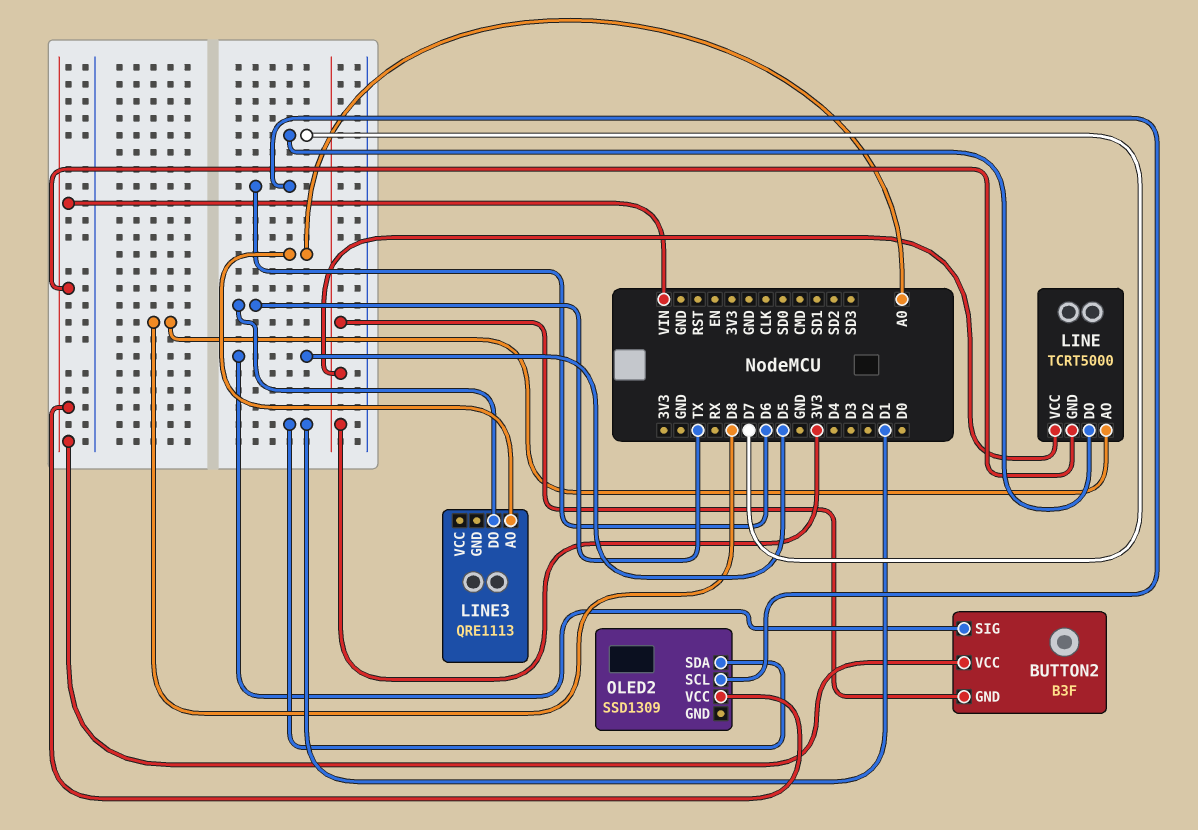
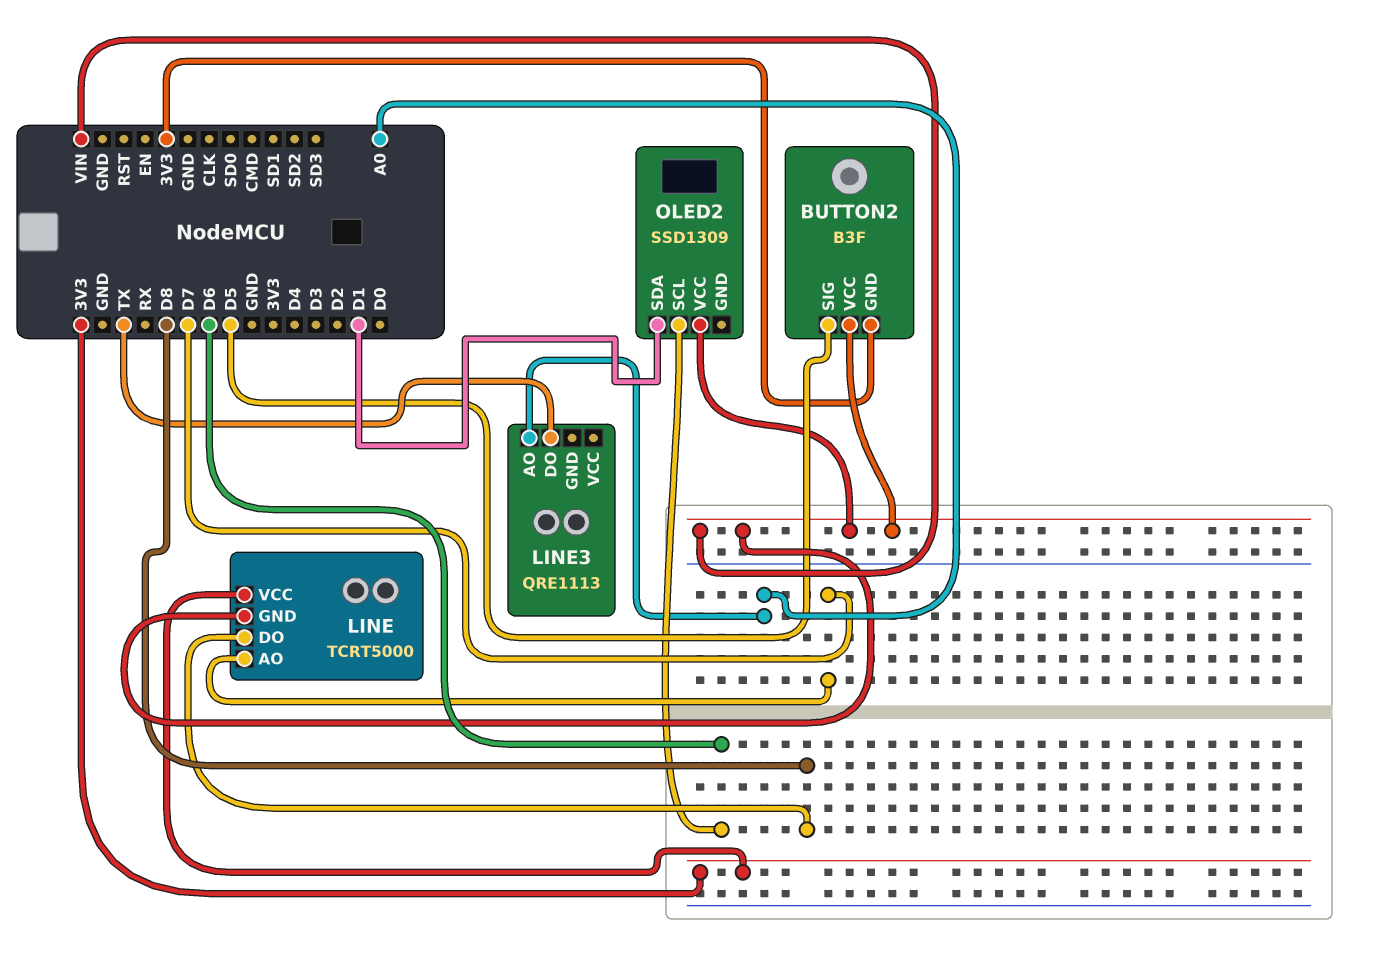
LINE pin AO: D8 -> D7
LINE pin DO: D7 -> D8

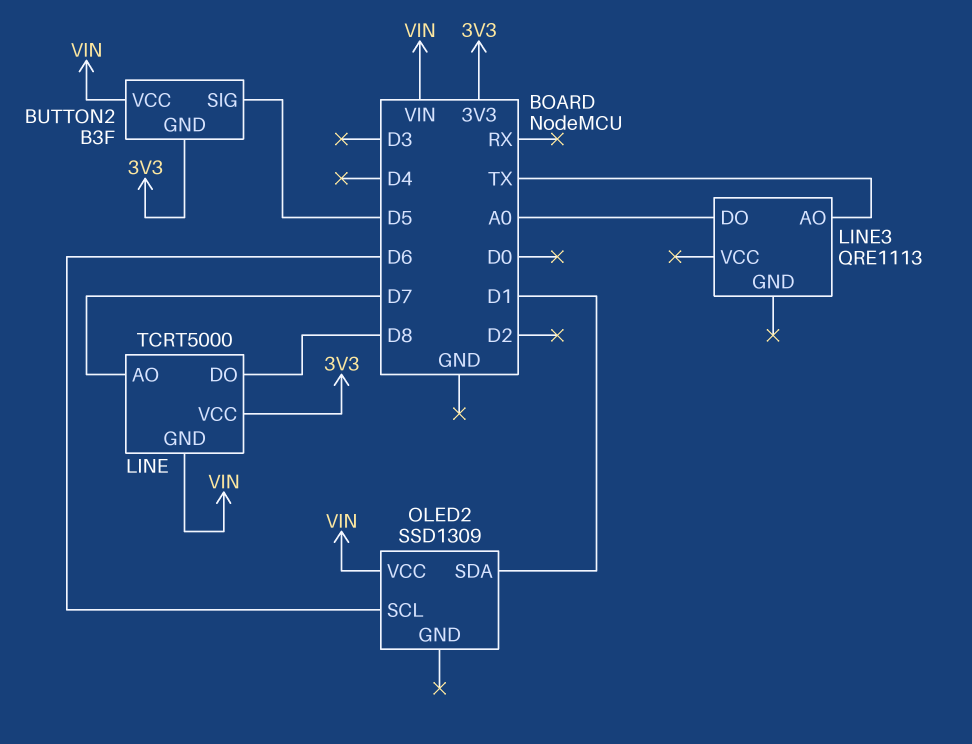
LINE3 pin AO: A0 -> TX
LINE3 pin DO: TX -> A0

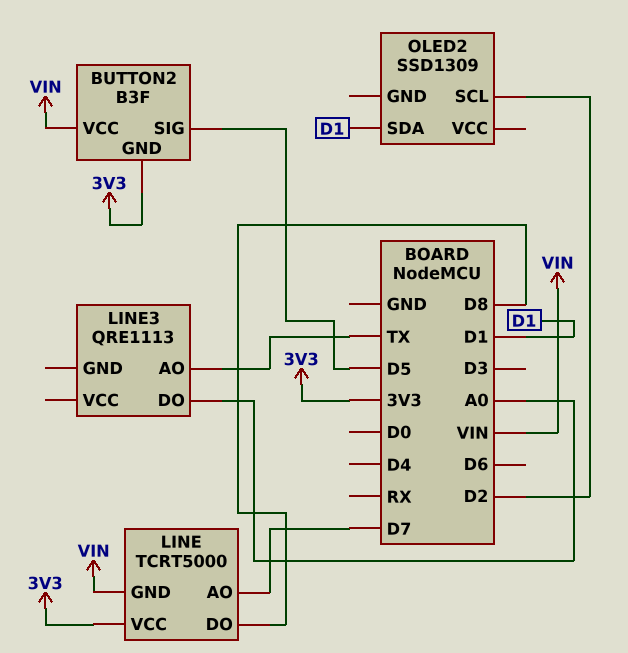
OLED2 pin SCL: D6 -> D2
OLED2 pin VCC: VIN -> none

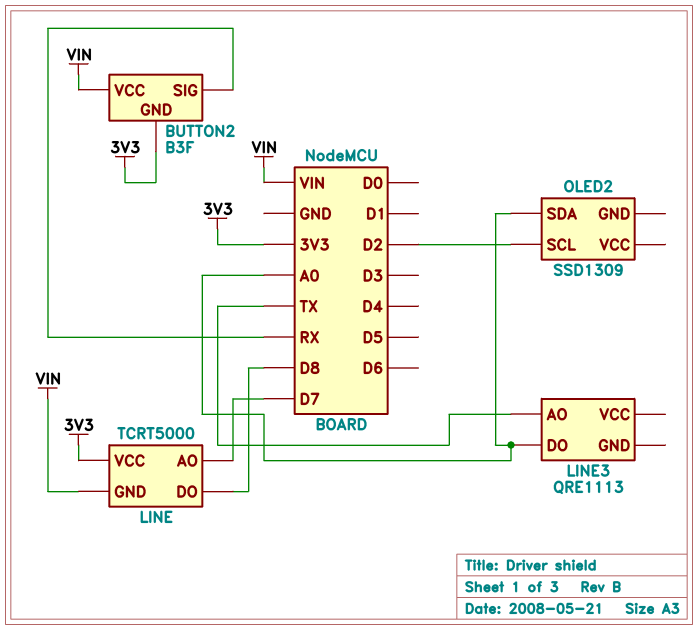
BUTTON2 pin SIG: D5 -> RX
OLED2 pin SDA: D1 -> A0

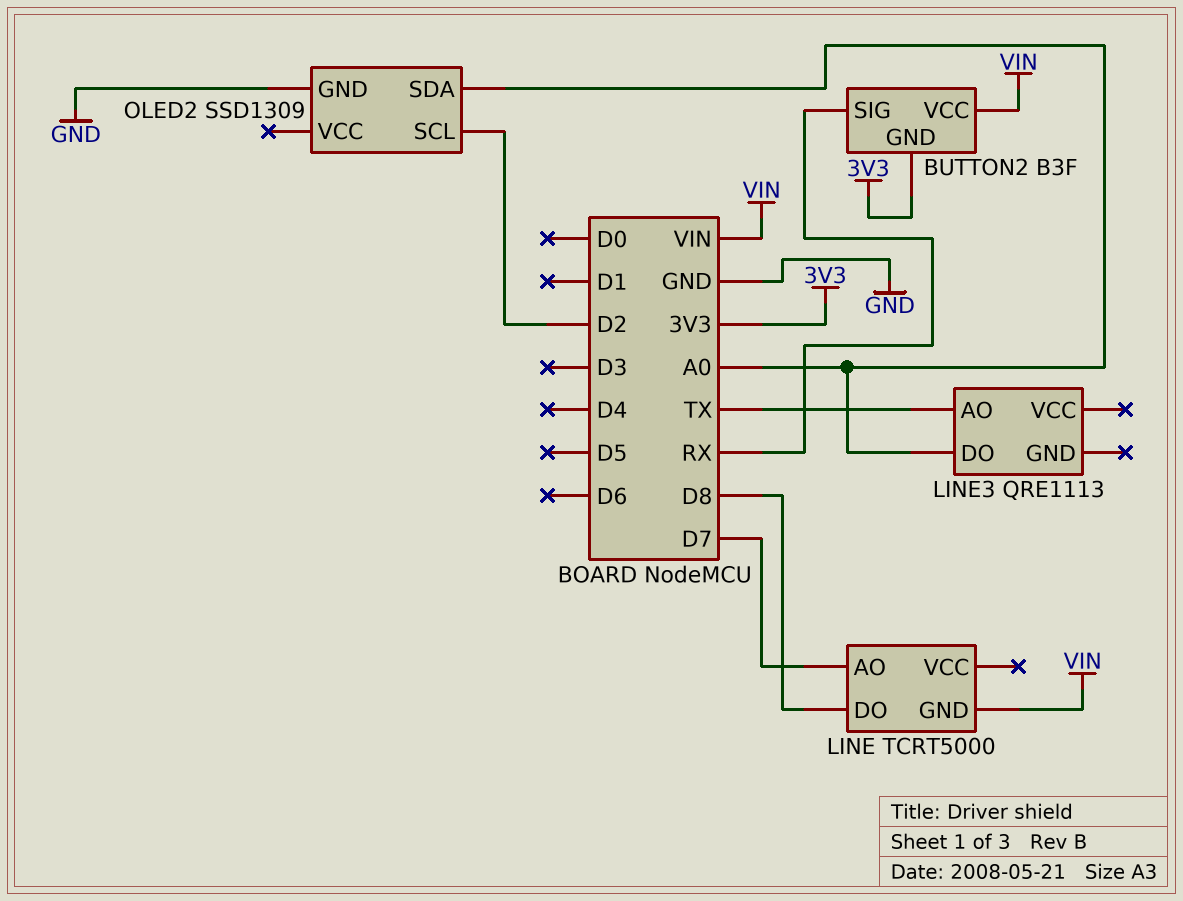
LINE pin VCC: 3V3 -> none
OLED2 pin GND: none -> GND

